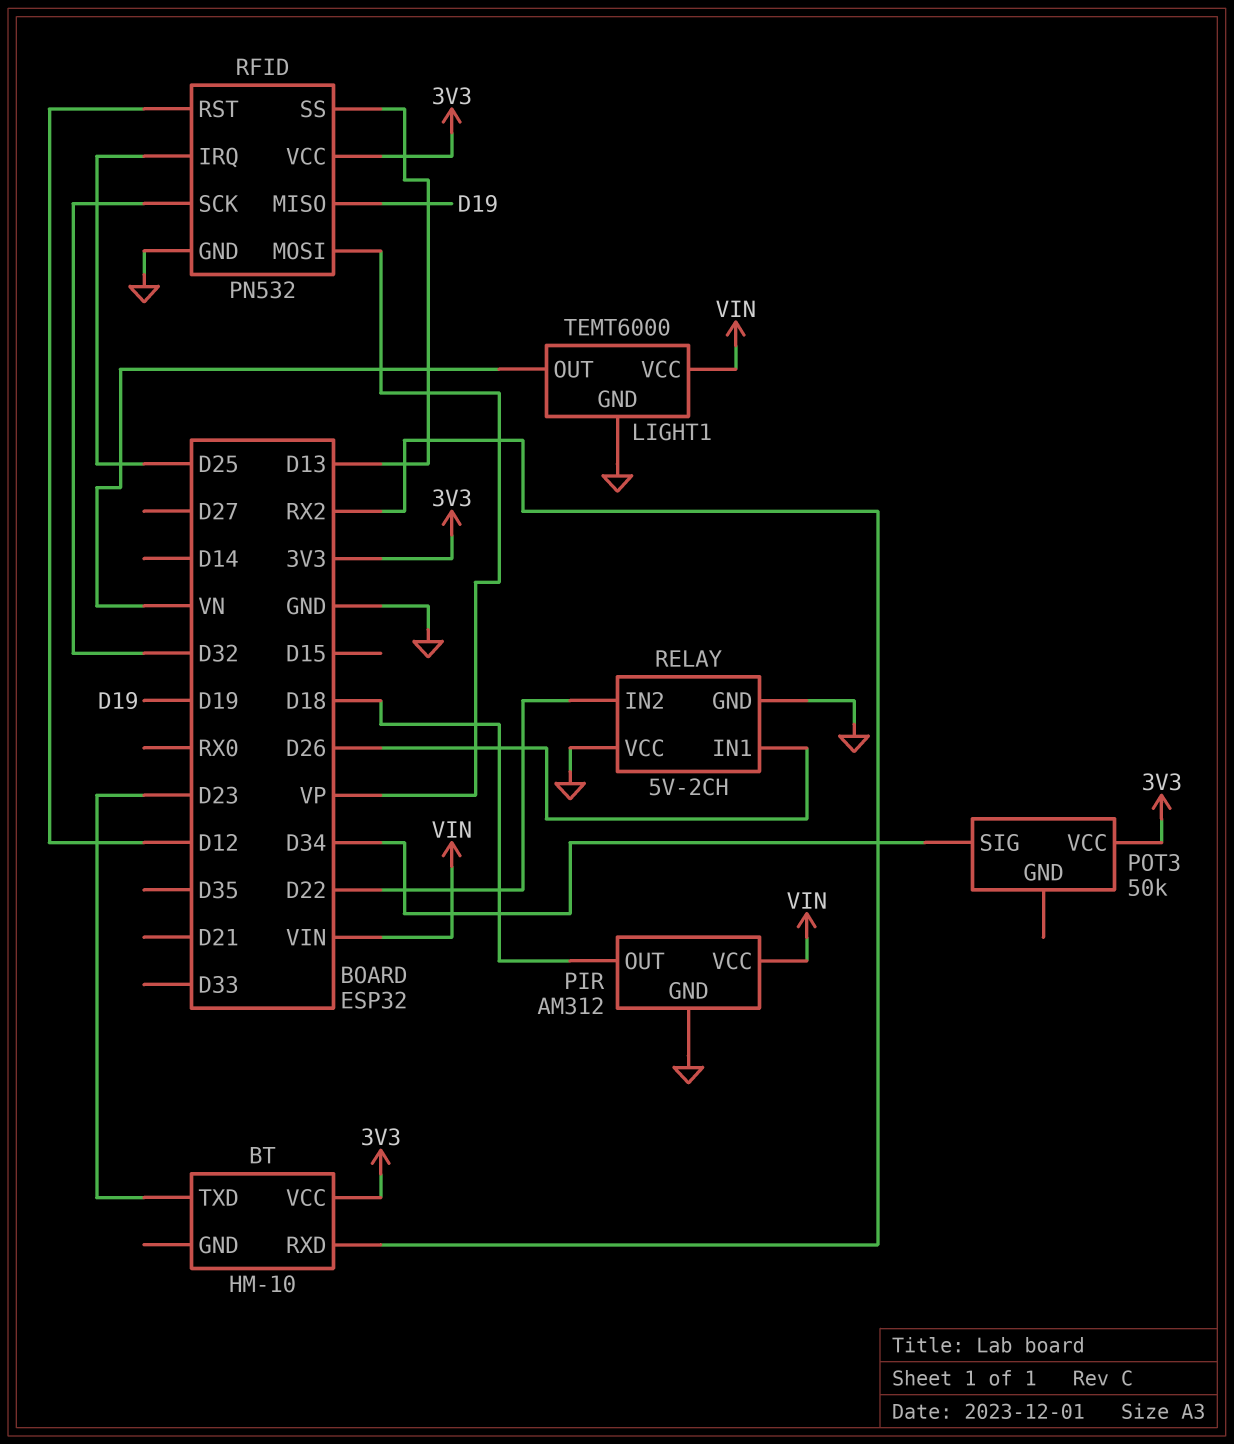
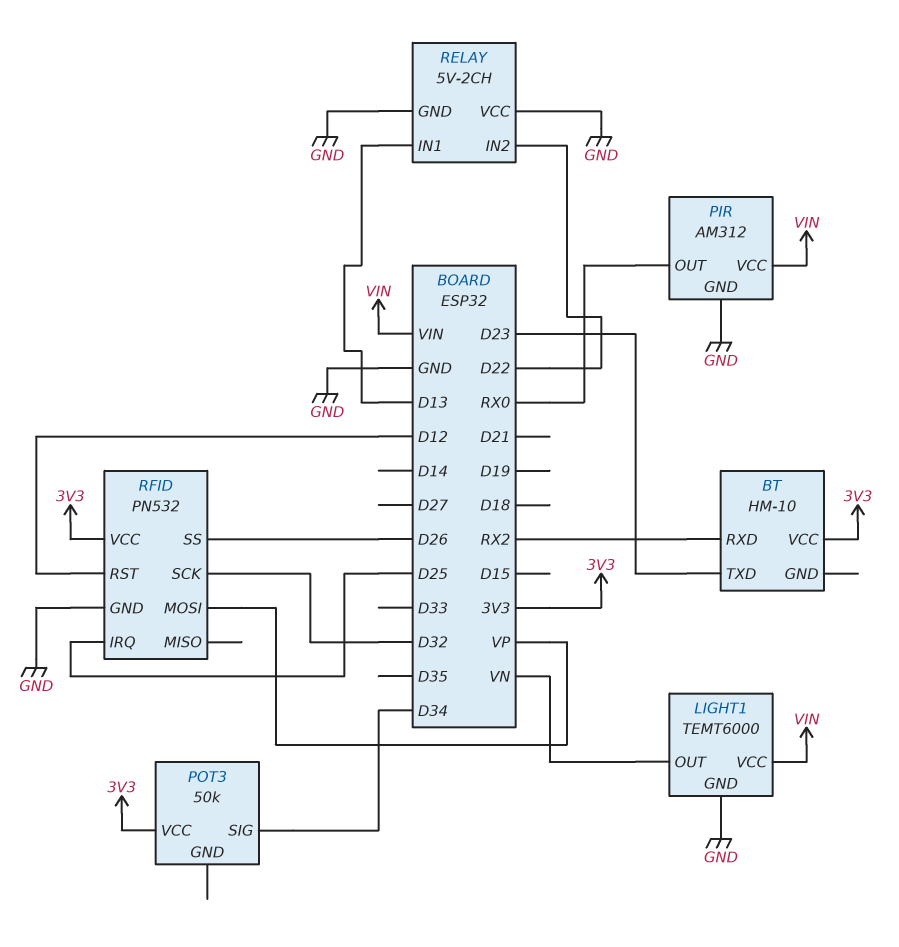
PIR pin OUT: D18 -> RX0
RELAY pin IN1: D26 -> D13
RFID pin MISO: D19 -> none
RFID pin SS: D13 -> D26

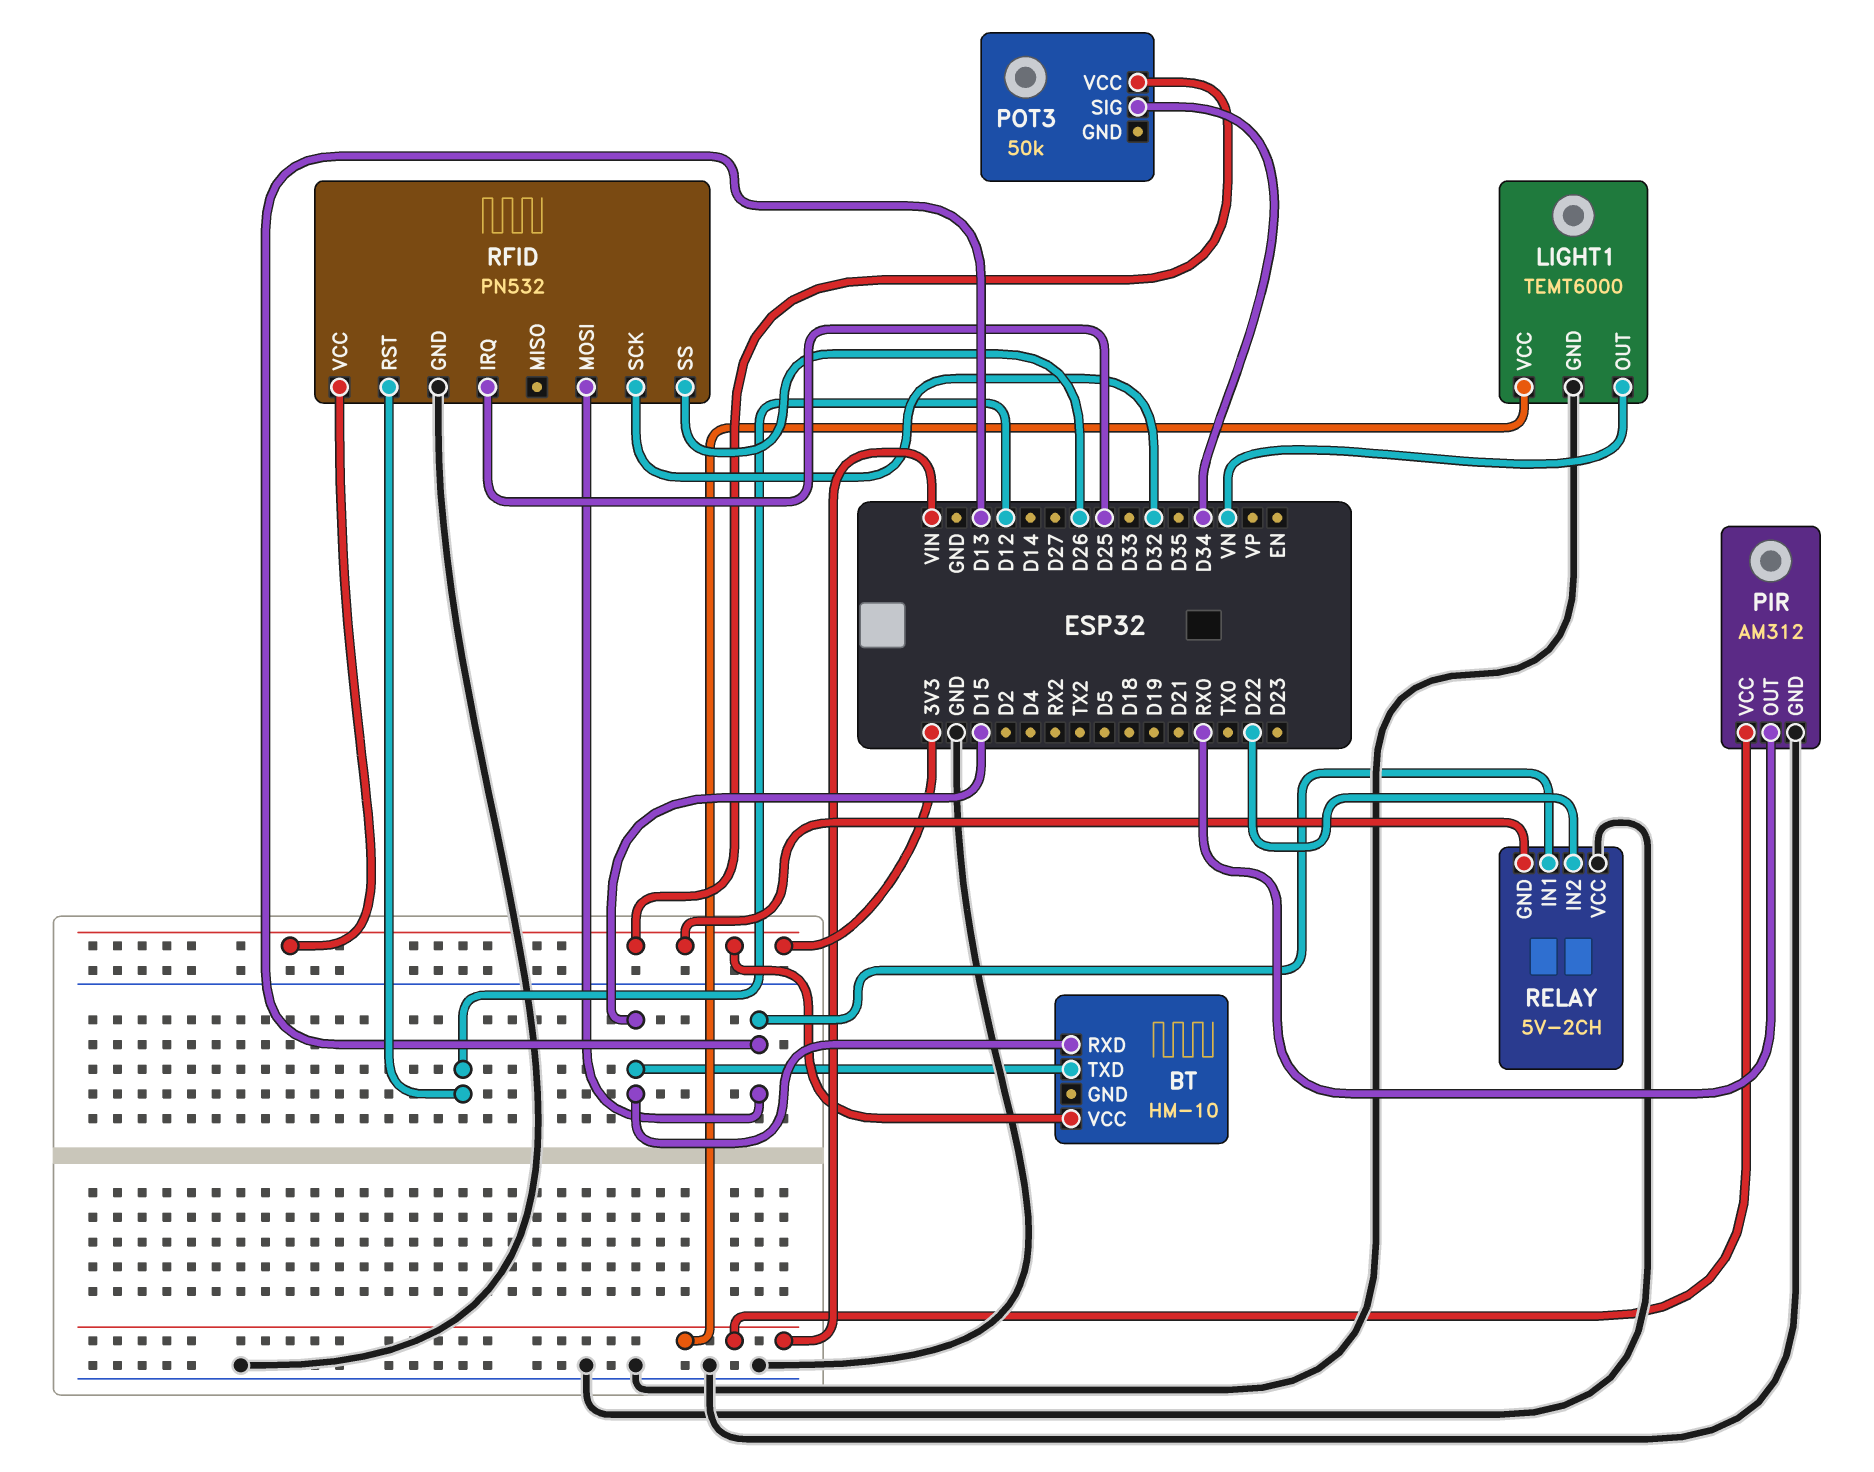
BT pin RXD: RX2 -> D15
BT pin TXD: D23 -> D15
RELAY pin GND: GND -> 3V3
RFID pin MOSI: VP -> D13

